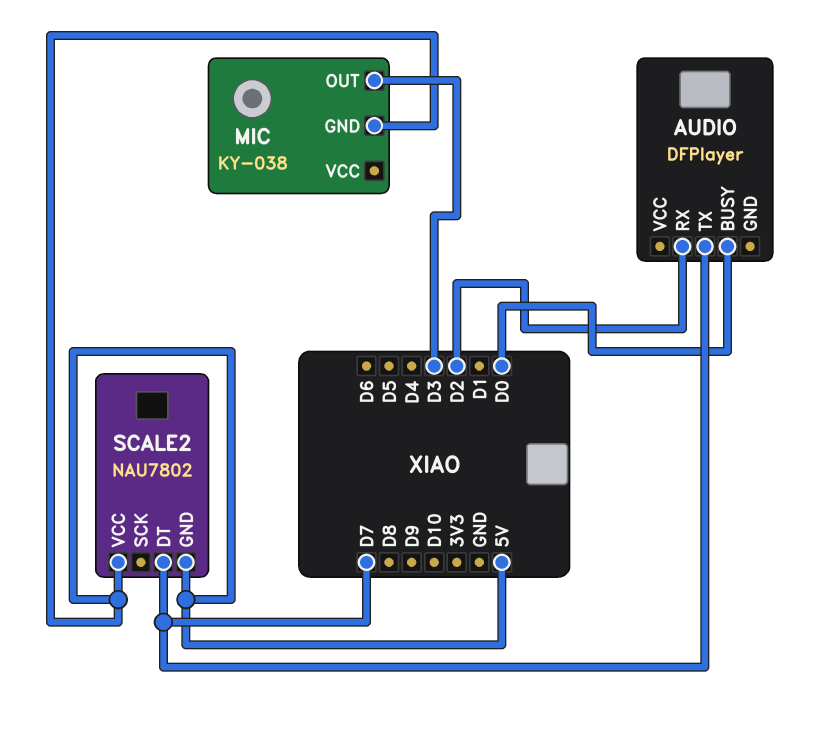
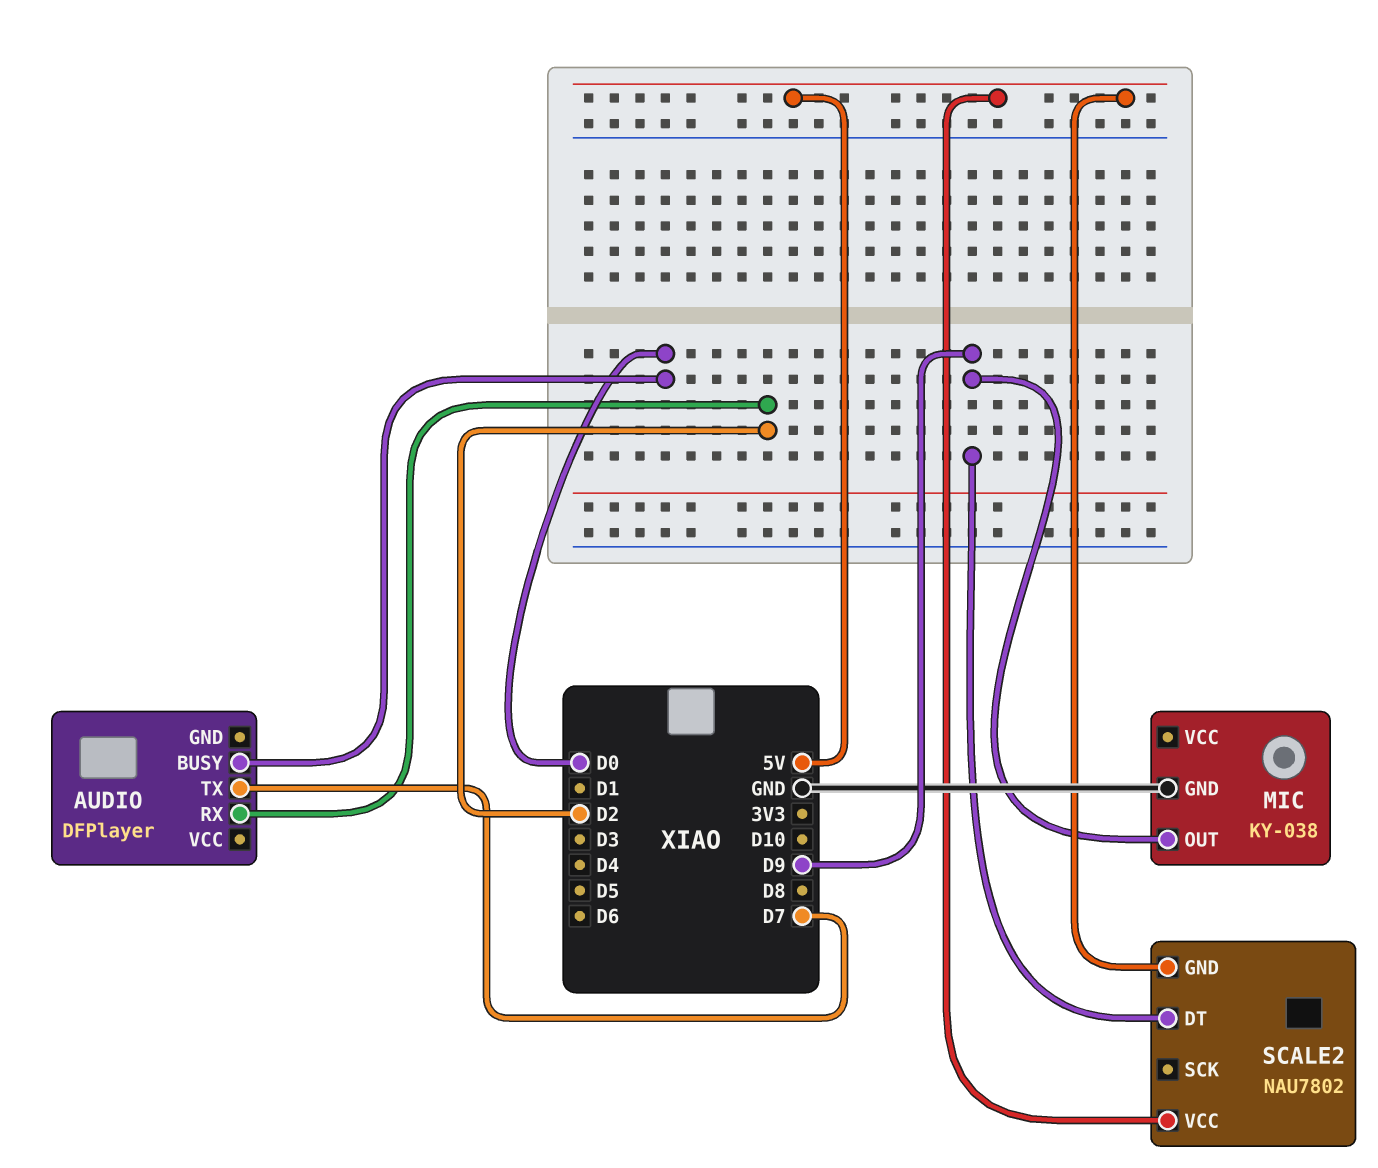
MIC pin GND: 5V -> GND
MIC pin OUT: D3 -> D9
SCALE2 pin DT: D7 -> D9

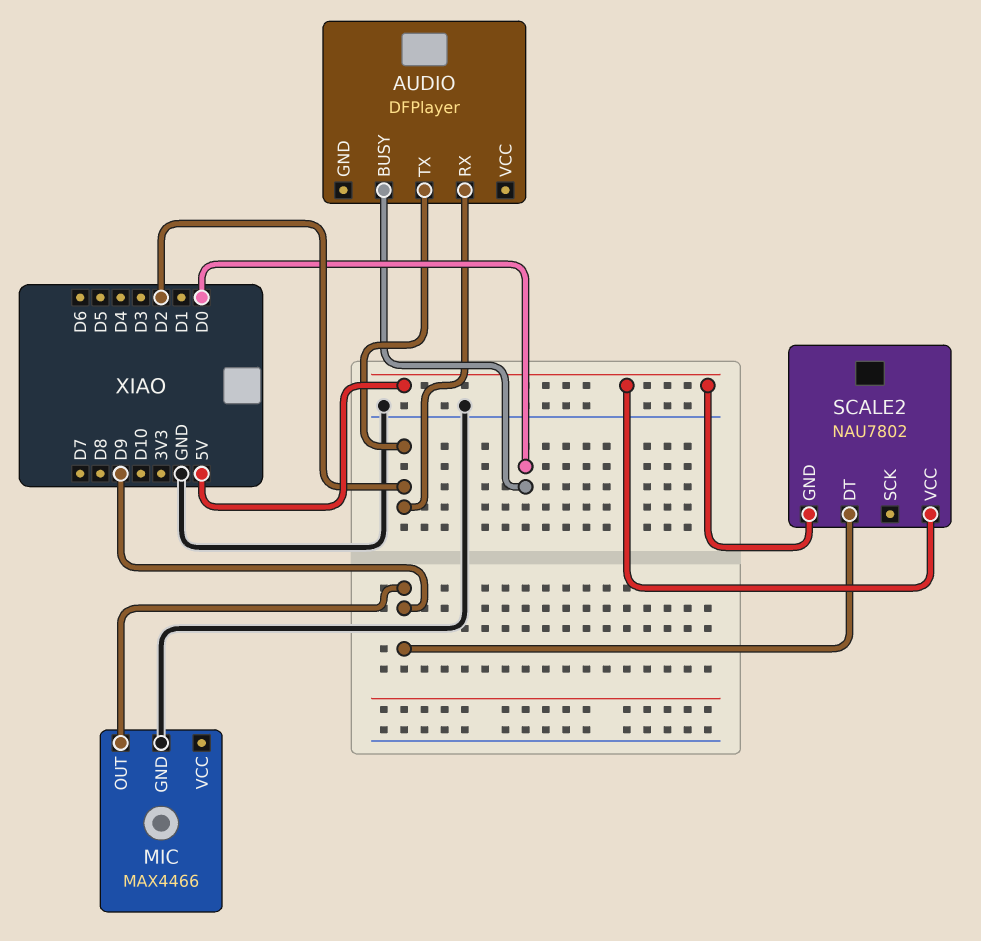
AUDIO pin TX: D7 -> D2
MIC: KY-038 -> MAX4466

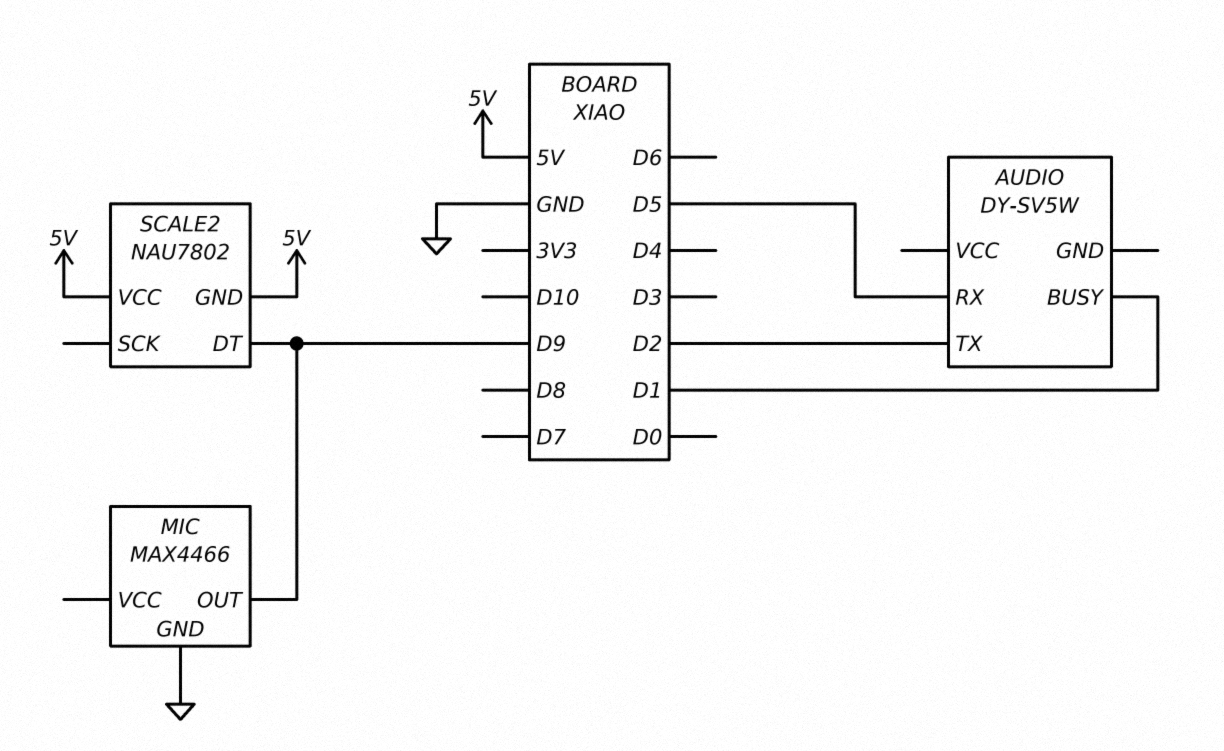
AUDIO: DFPlayer -> DY-SV5W
AUDIO pin BUSY: D0 -> D1
AUDIO pin RX: D2 -> D5

